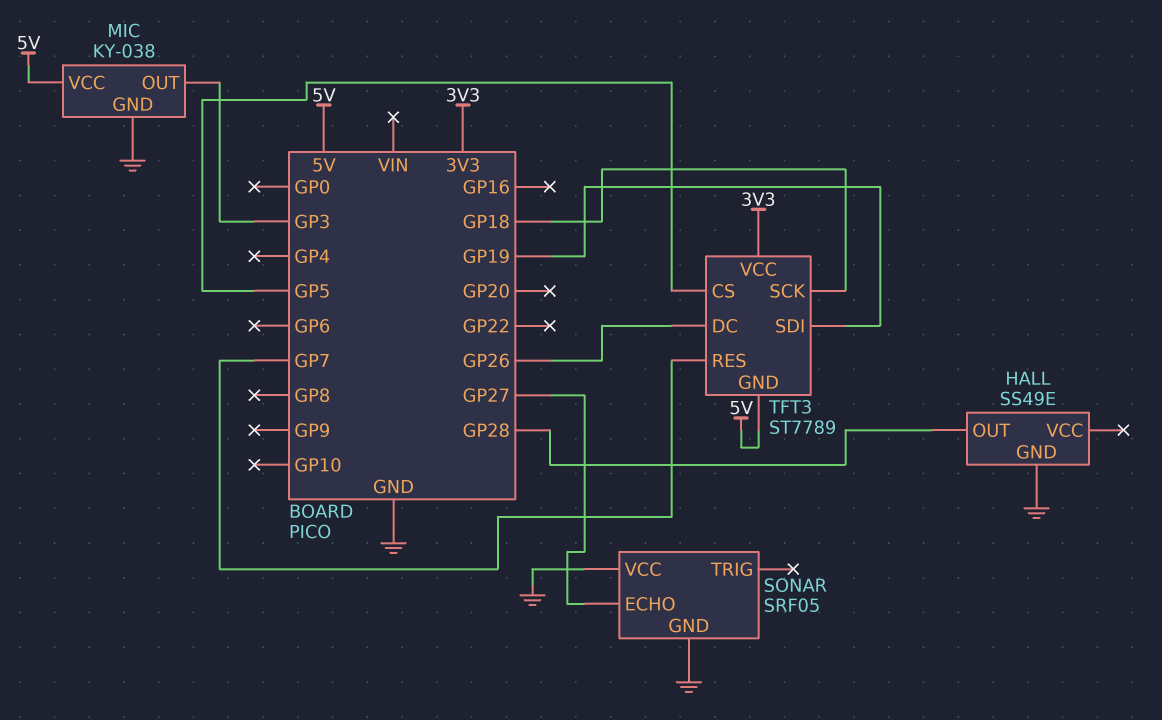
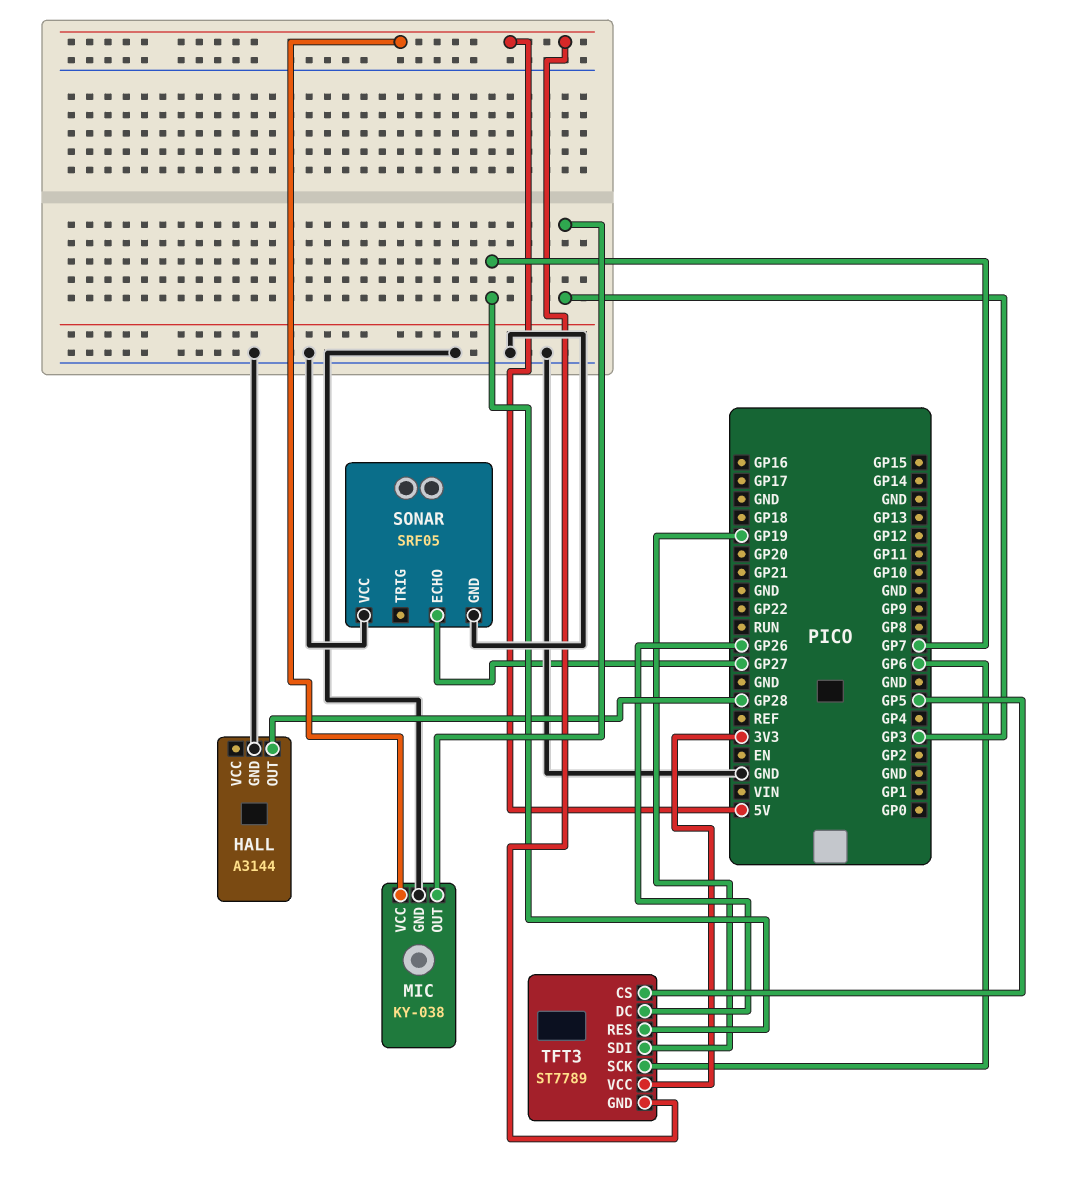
HALL: SS49E -> A3144
TFT3 pin SCK: GP18 -> GP6

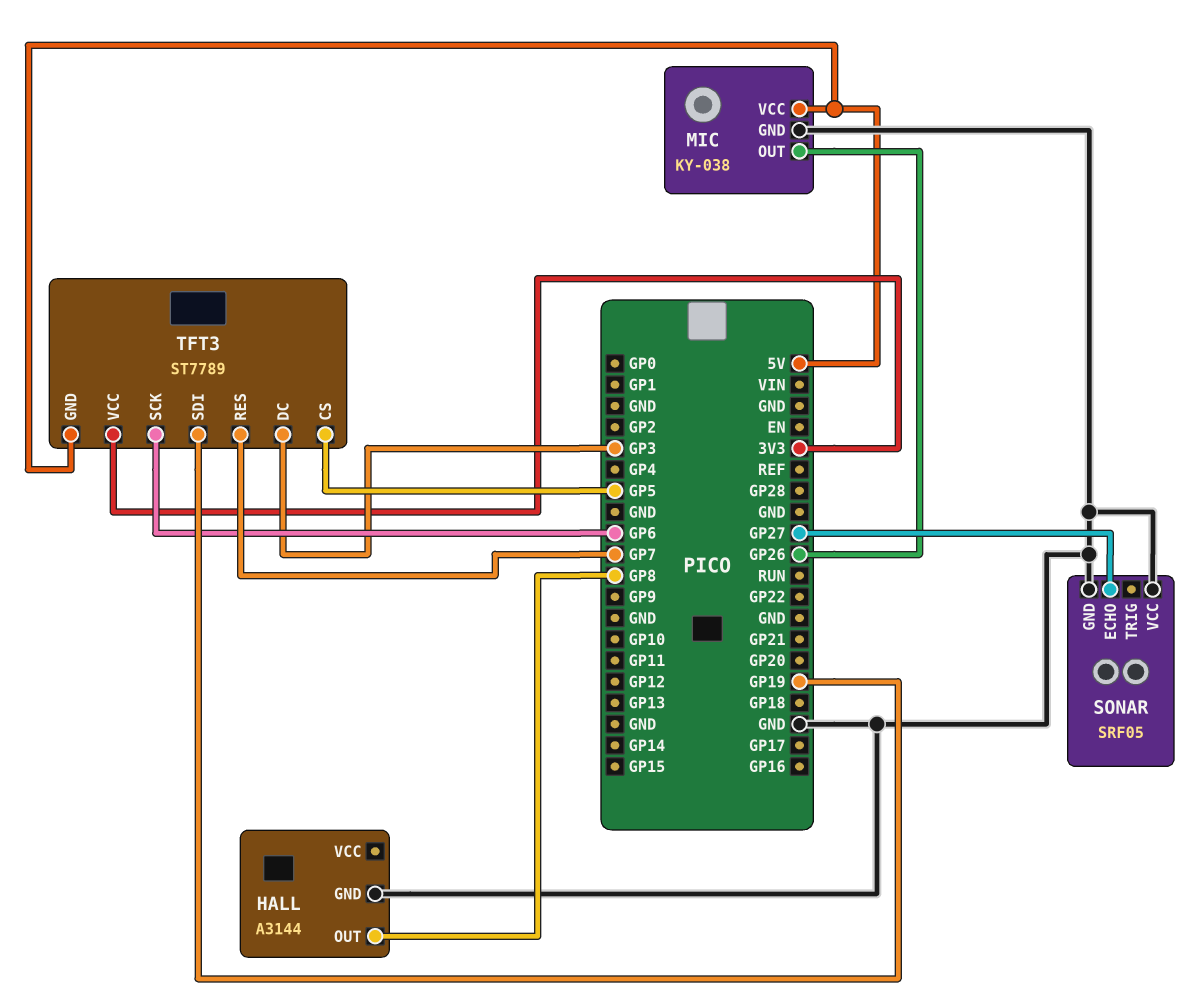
HALL pin OUT: GP28 -> GP8
MIC pin OUT: GP3 -> GP26
TFT3 pin DC: GP26 -> GP3

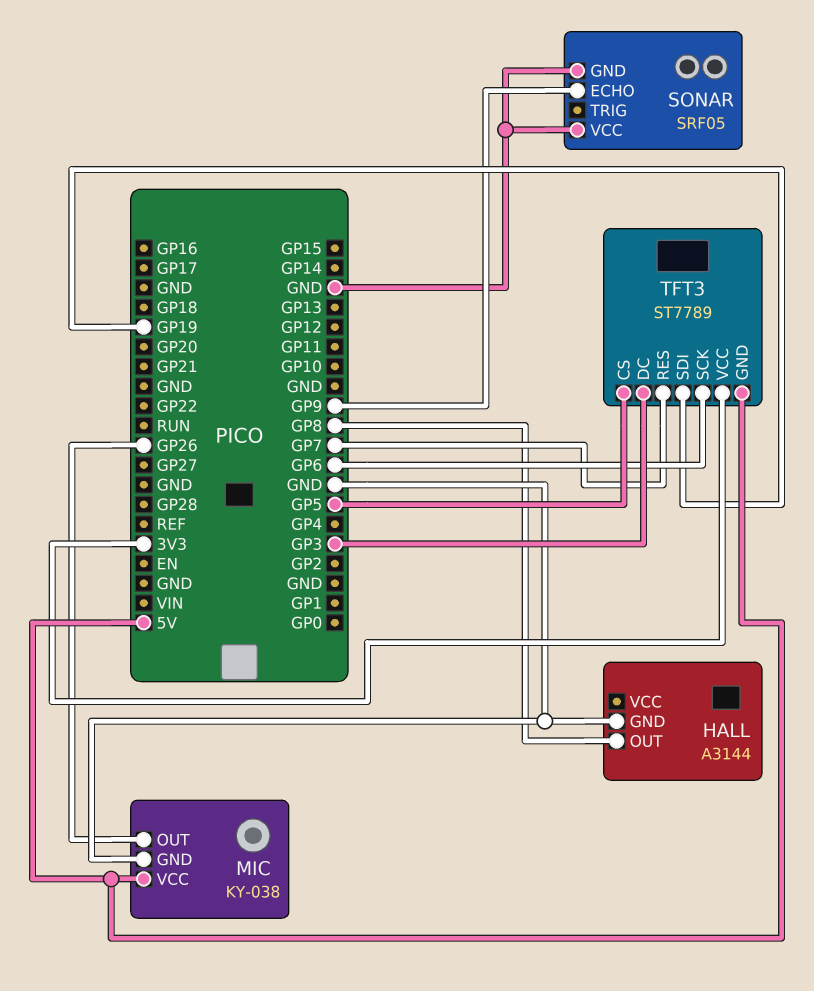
SONAR pin ECHO: GP27 -> GP9

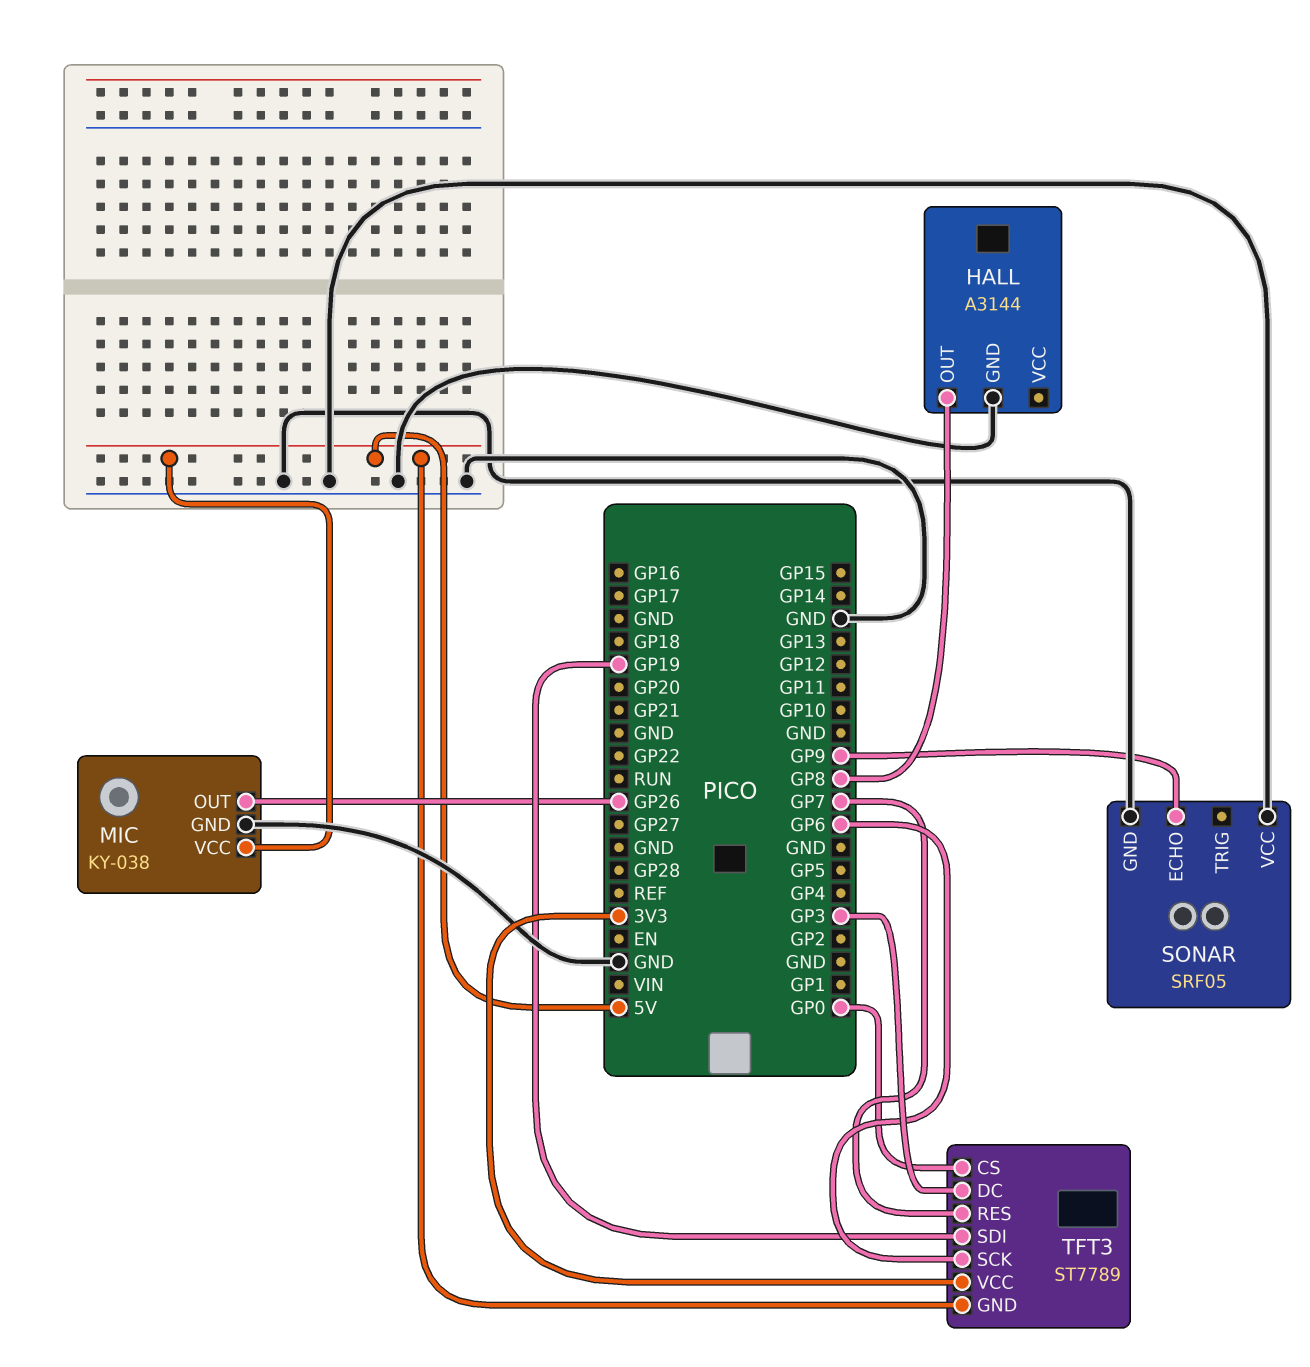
TFT3 pin CS: GP5 -> GP0

